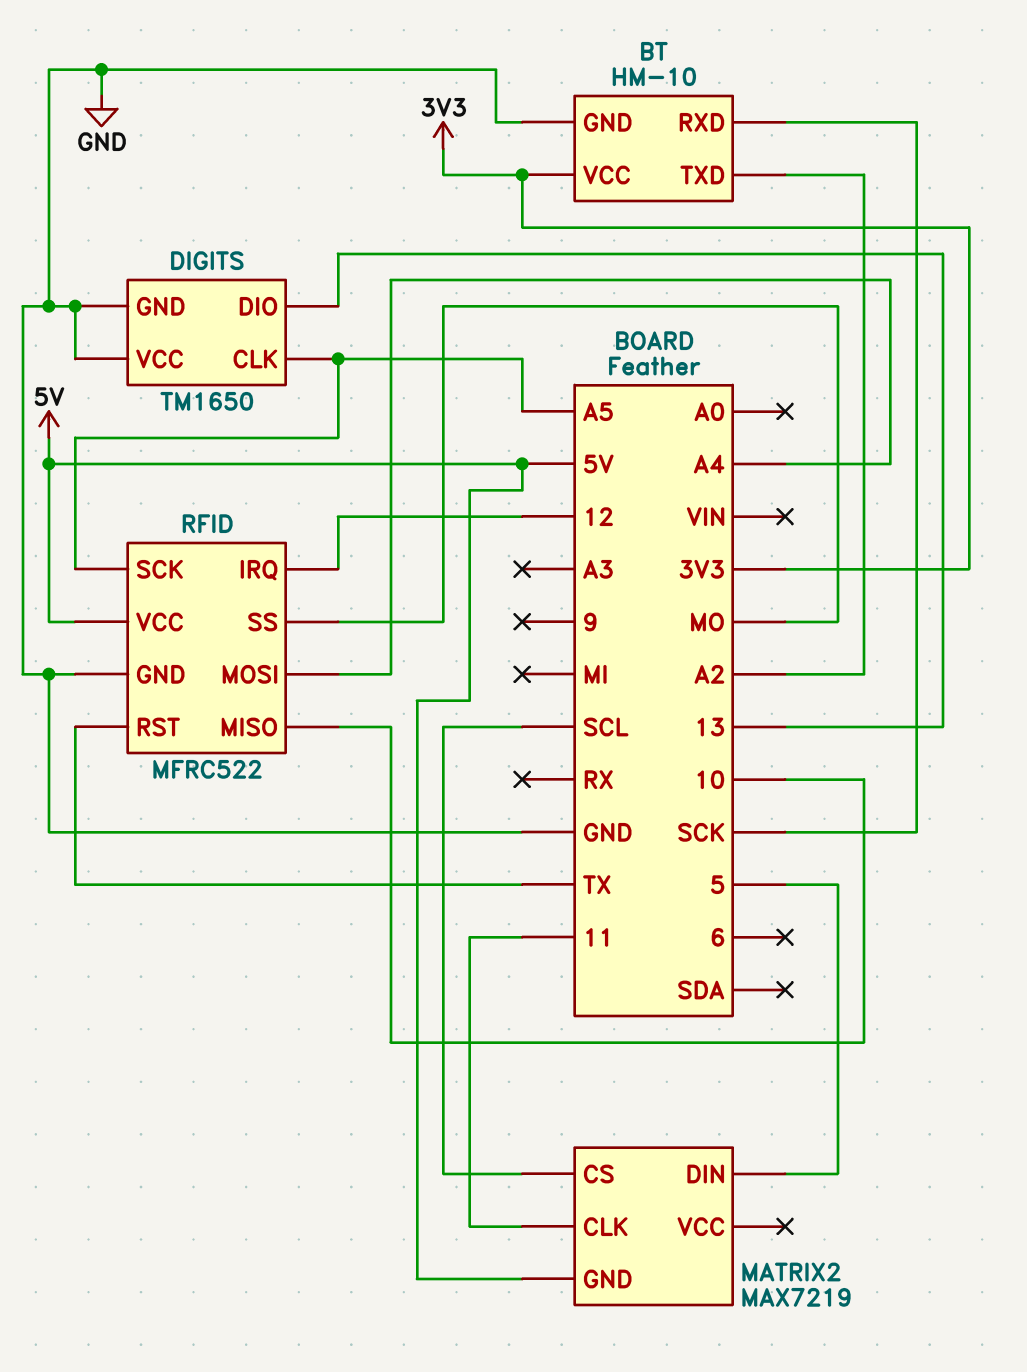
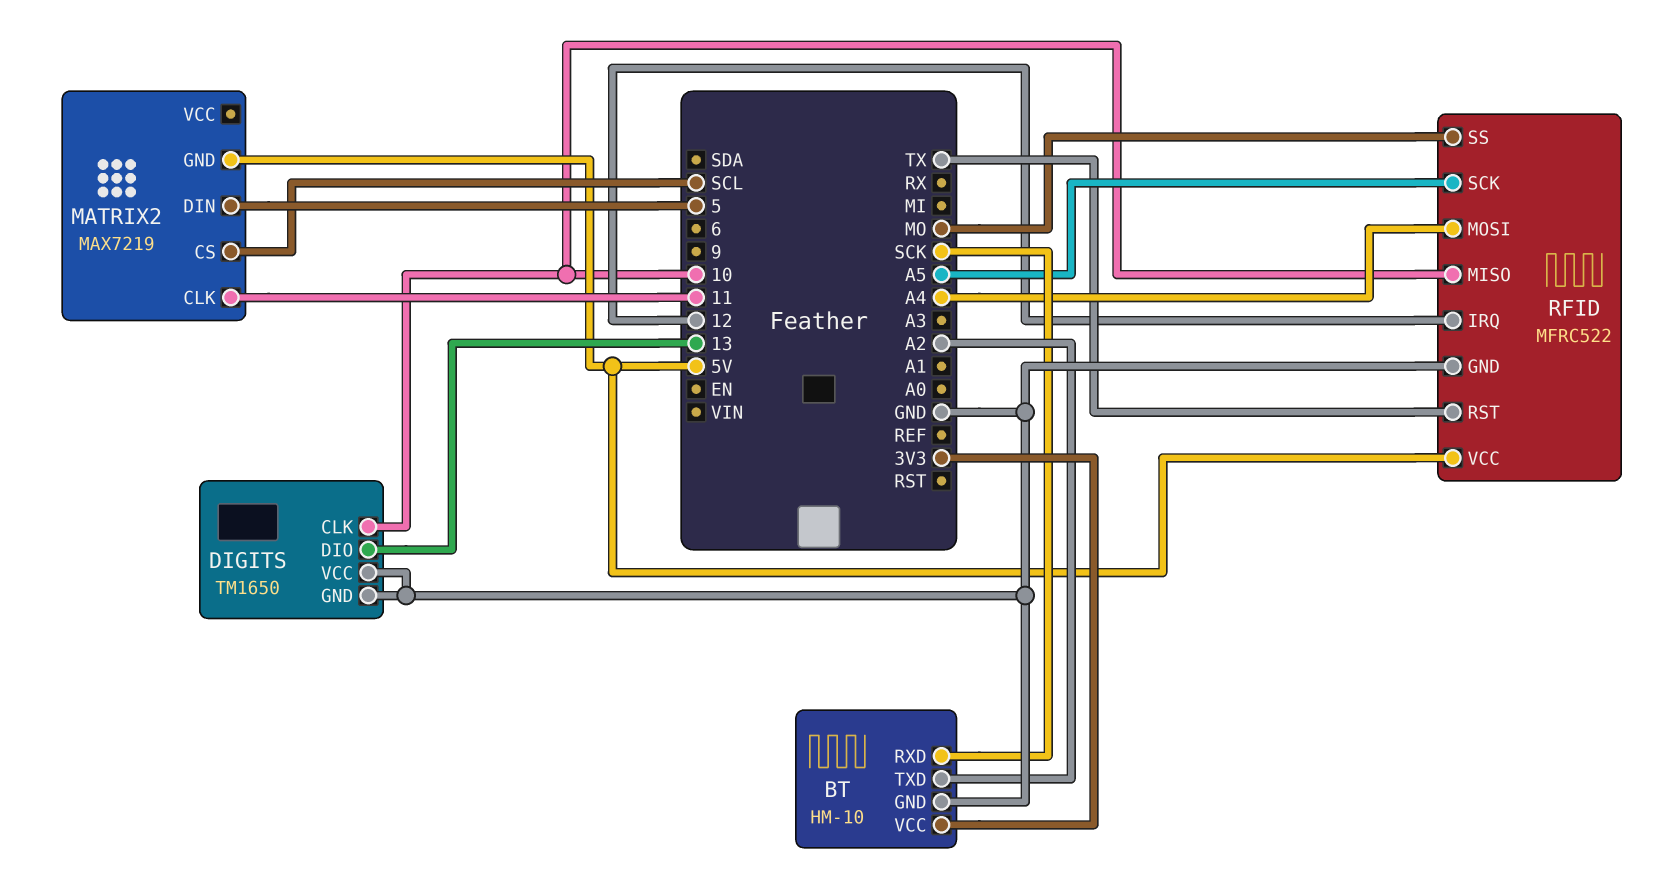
DIGITS pin CLK: A5 -> 10

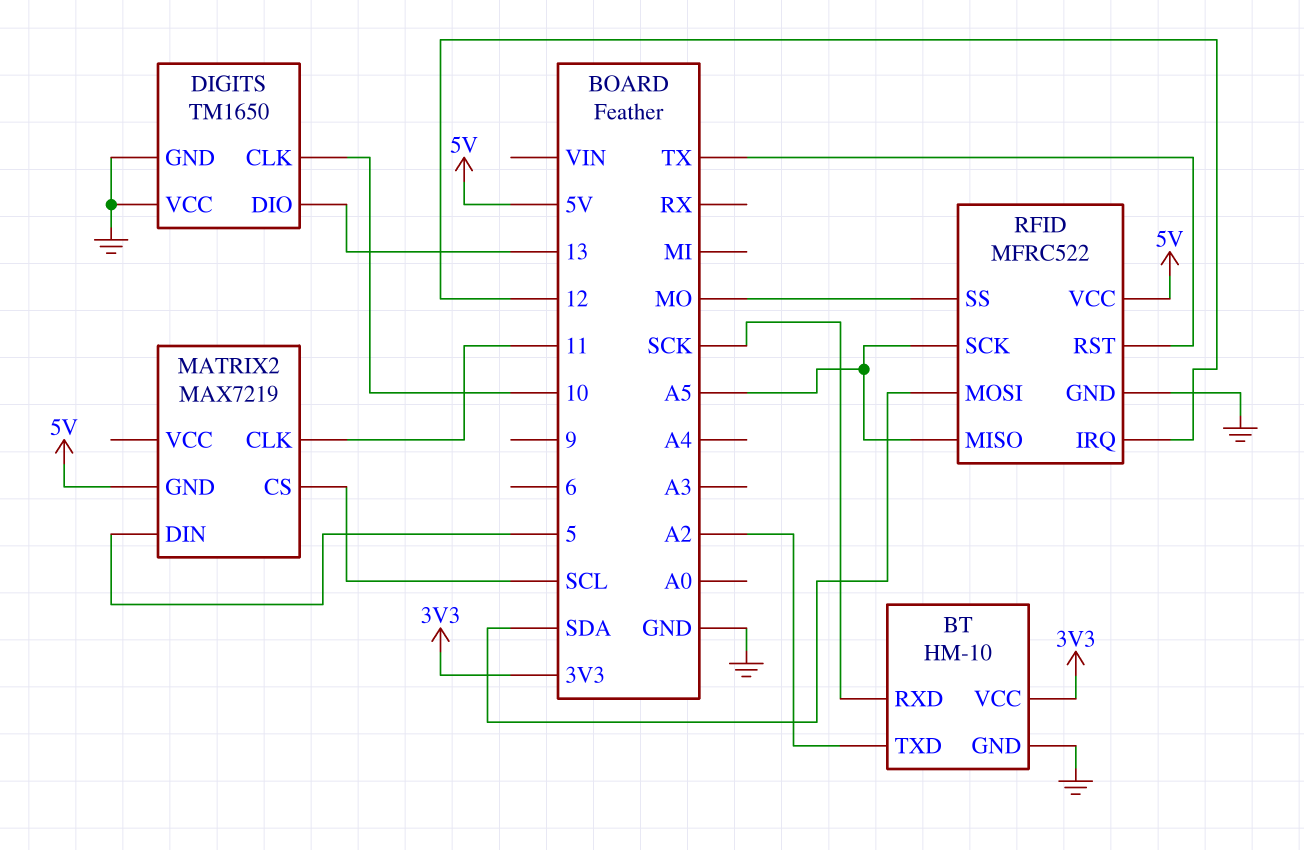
RFID pin MISO: 10 -> A5
RFID pin MOSI: A4 -> SDA

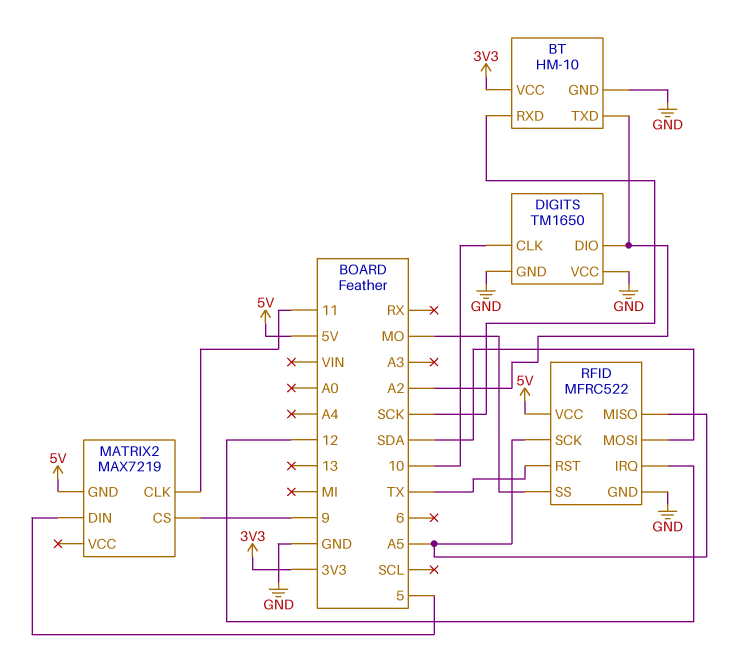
DIGITS pin DIO: 13 -> A2
MATRIX2 pin CS: SCL -> 9

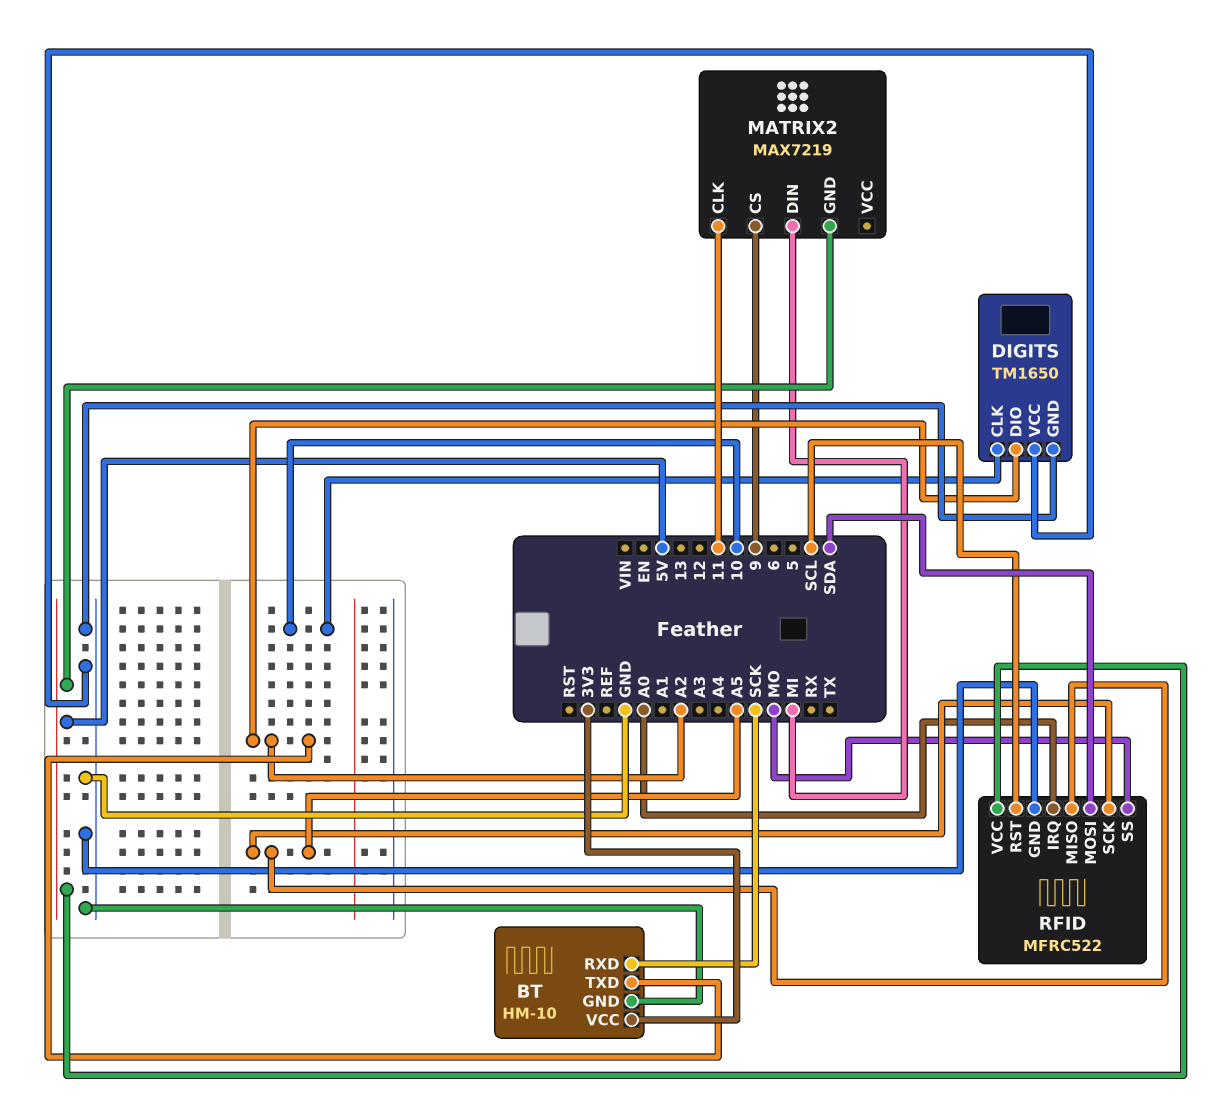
MATRIX2 pin DIN: 5 -> MI
RFID pin IRQ: 12 -> A0
RFID pin RST: TX -> SCL

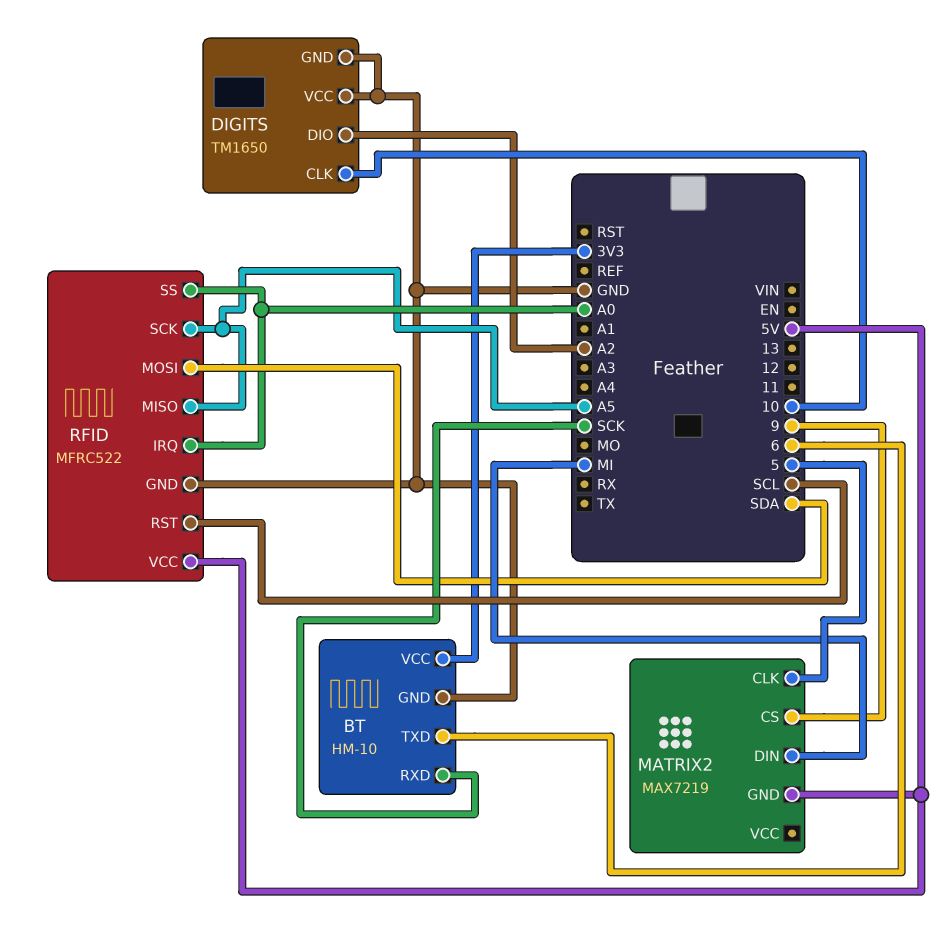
BT pin TXD: A2 -> 6
MATRIX2 pin CLK: 11 -> 5
RFID pin SS: MO -> A0

